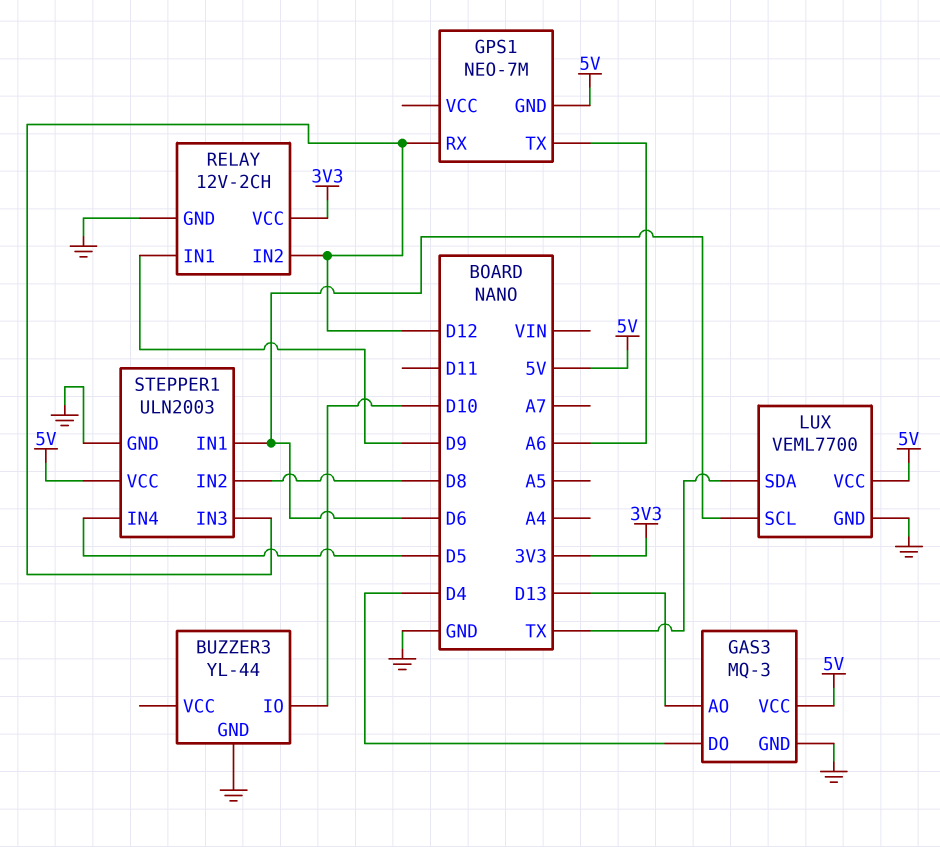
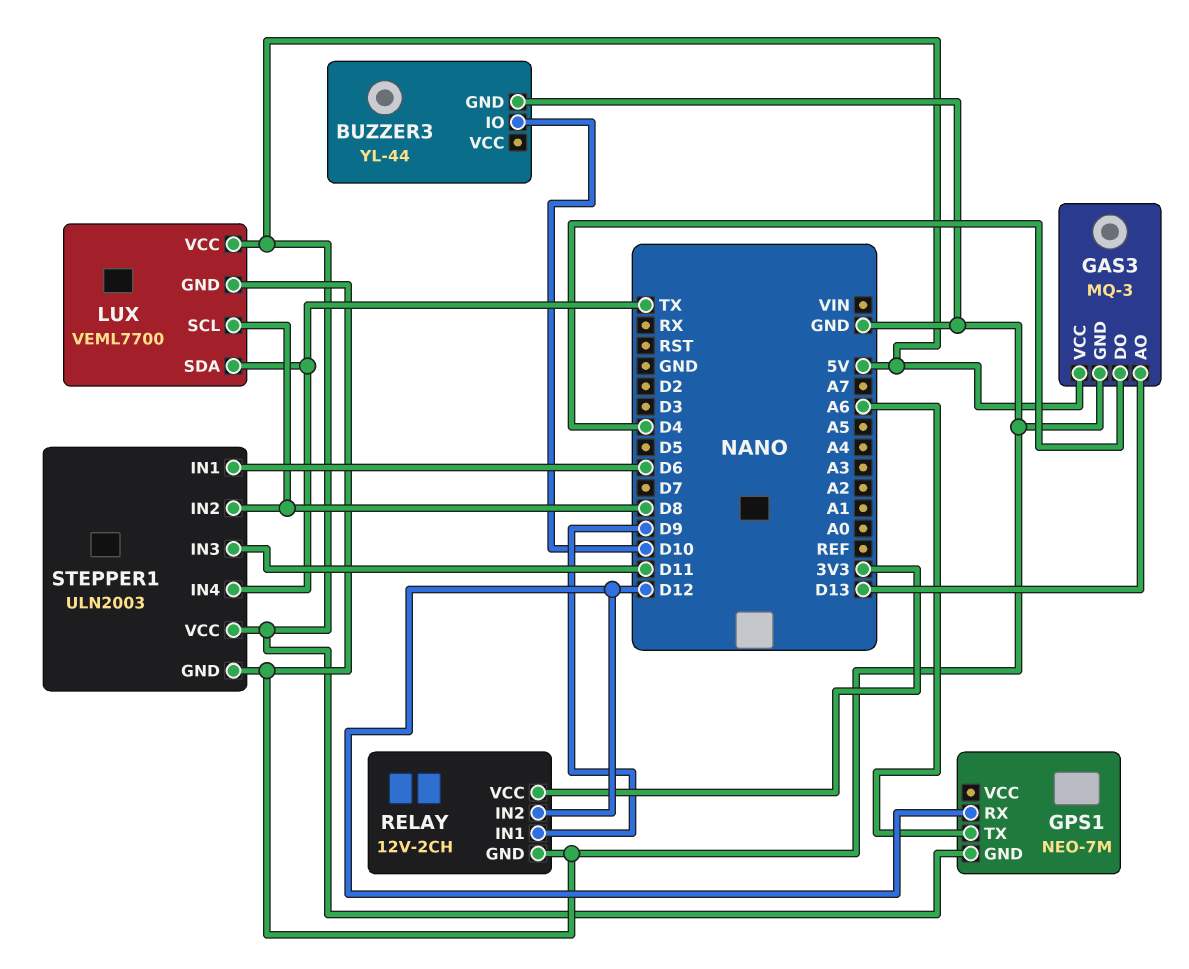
LUX pin SCL: D6 -> D8
STEPPER1 pin IN3: D12 -> D11
STEPPER1 pin IN4: D5 -> TX

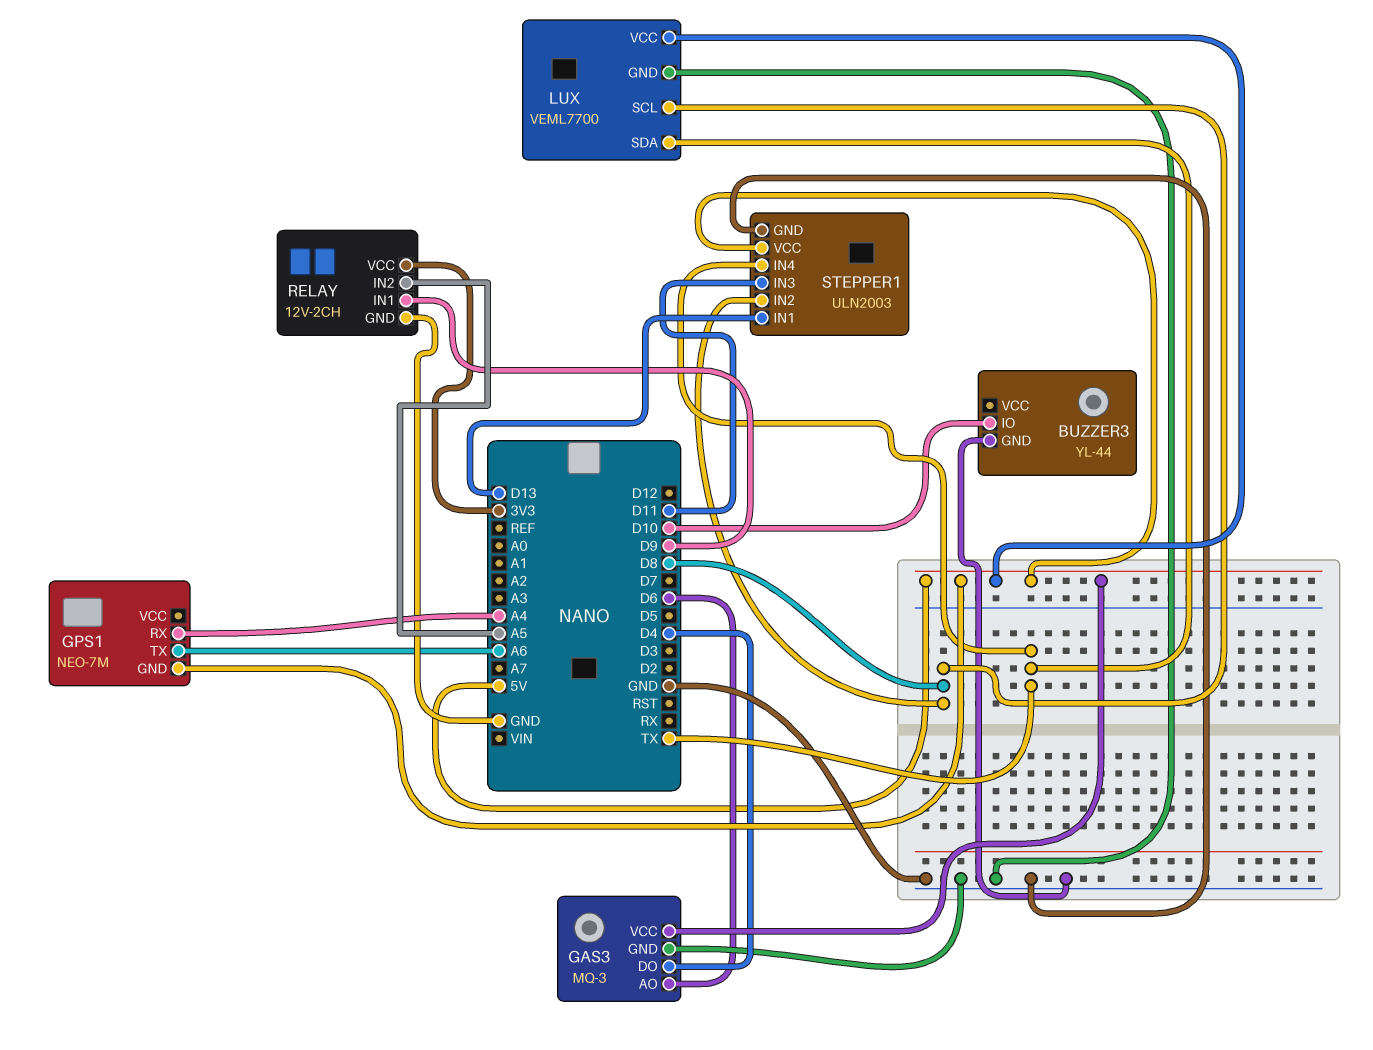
GAS3 pin AO: D13 -> D6
GPS1 pin RX: D12 -> A4
RELAY pin IN2: D12 -> A5
STEPPER1 pin IN1: D6 -> D13

